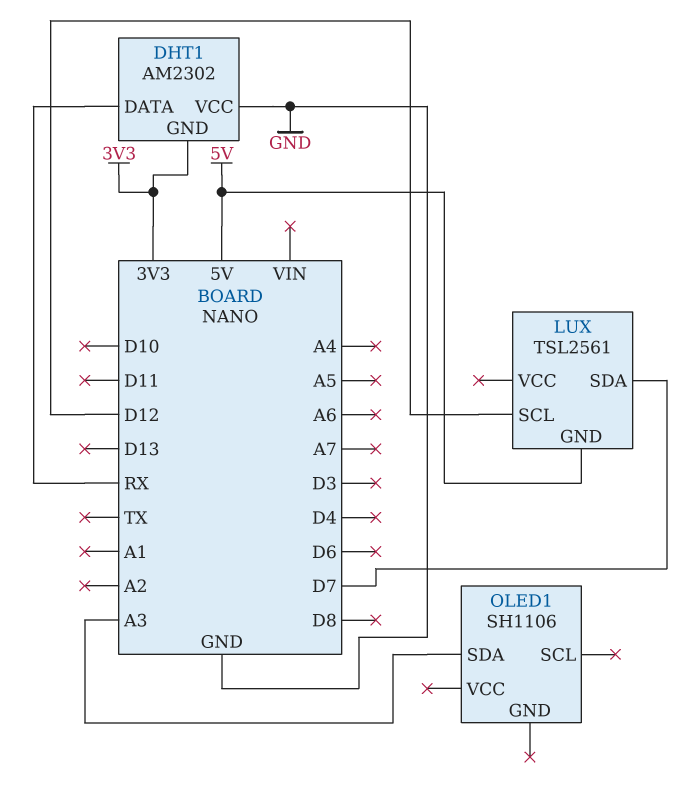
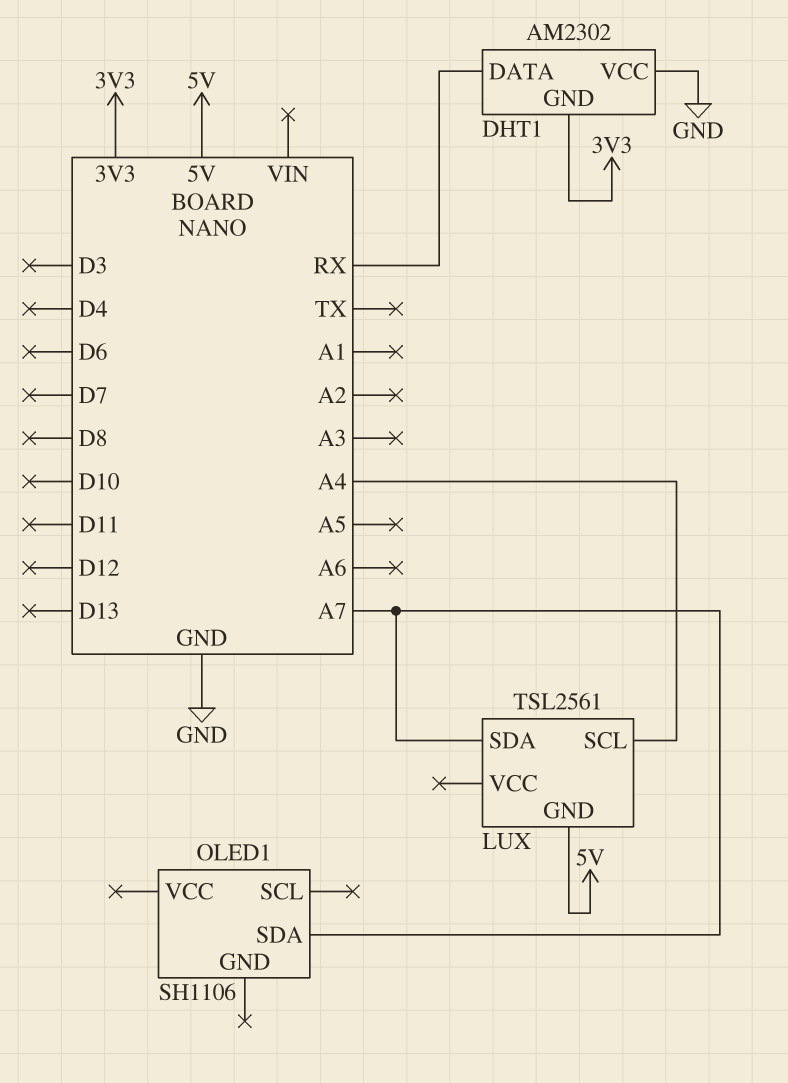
LUX pin SCL: D12 -> A4
LUX pin SDA: D7 -> A7
OLED1 pin SDA: A3 -> A7

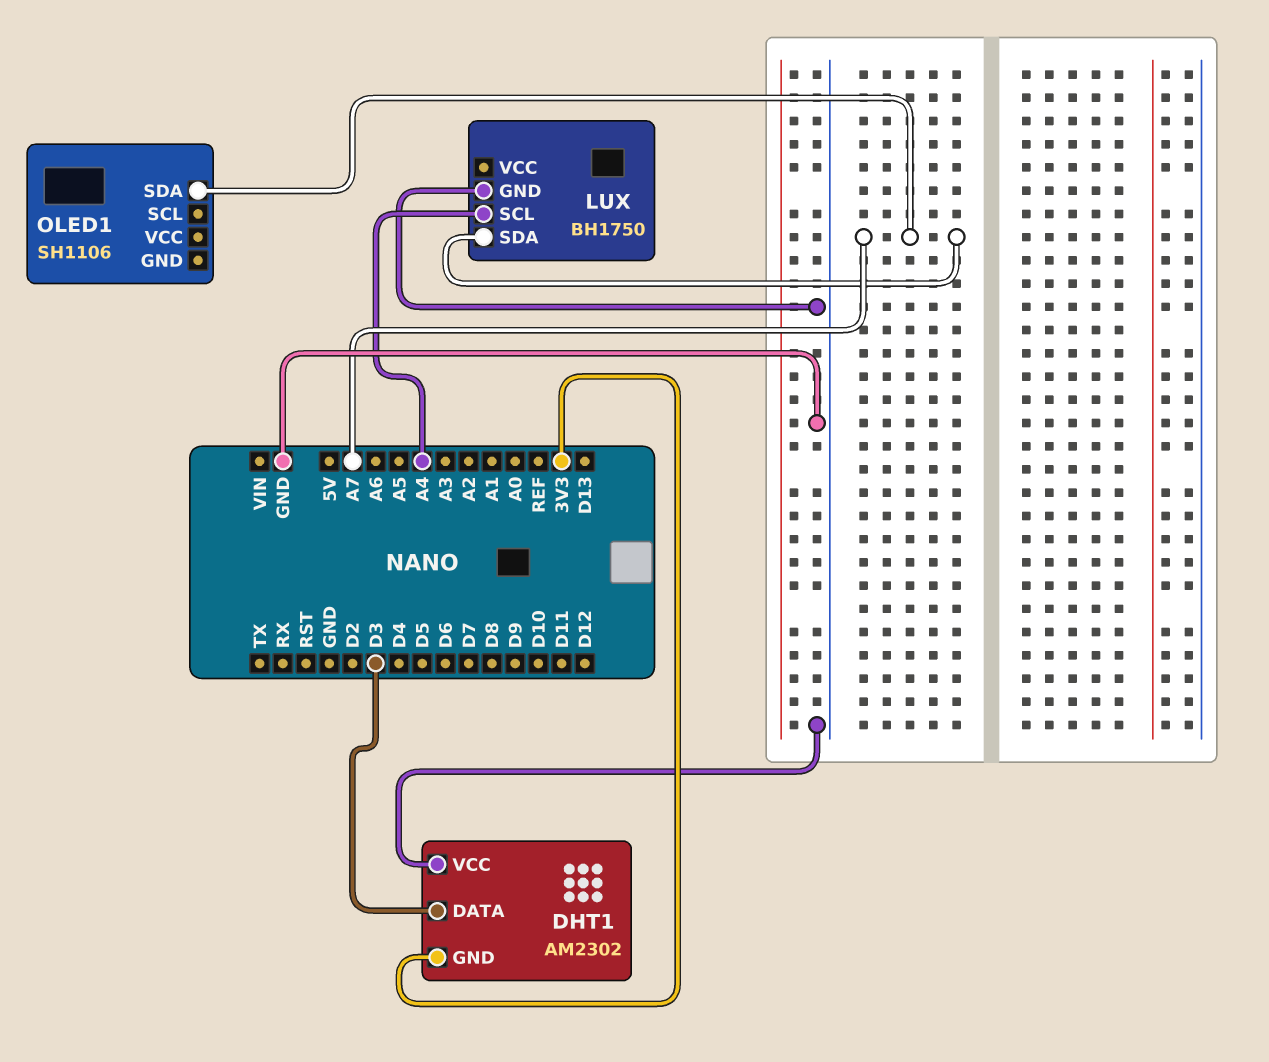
DHT1 pin DATA: RX -> D3
LUX: TSL2561 -> BH1750
LUX pin GND: 5V -> GND

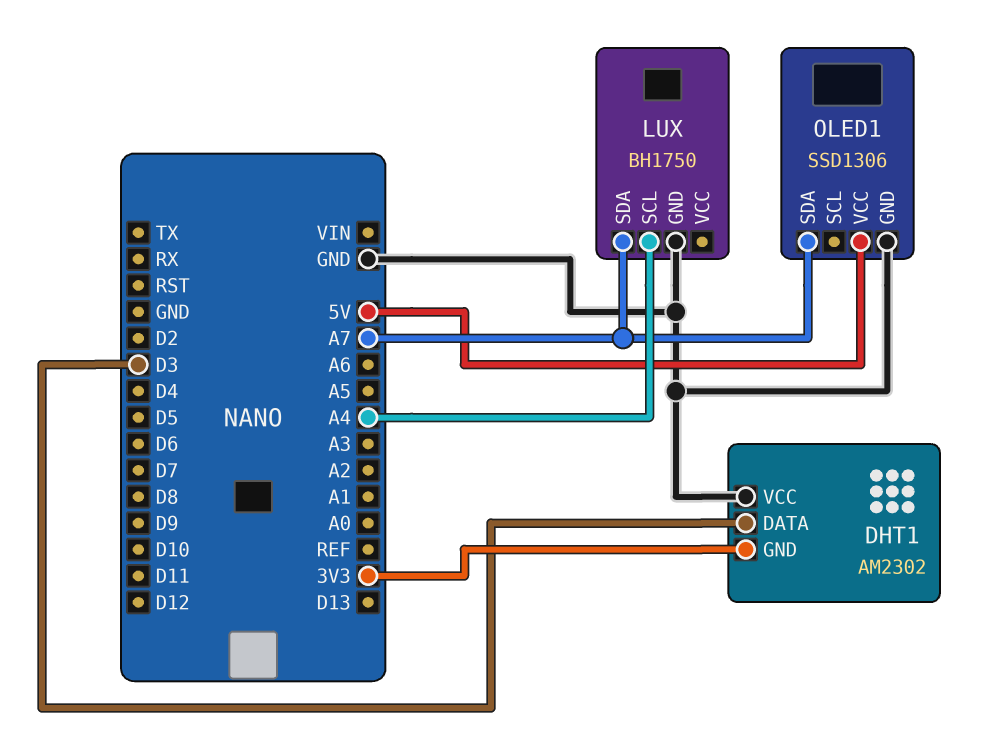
OLED1: SH1106 -> SSD1306
OLED1 pin GND: none -> GND
OLED1 pin VCC: none -> 5V

